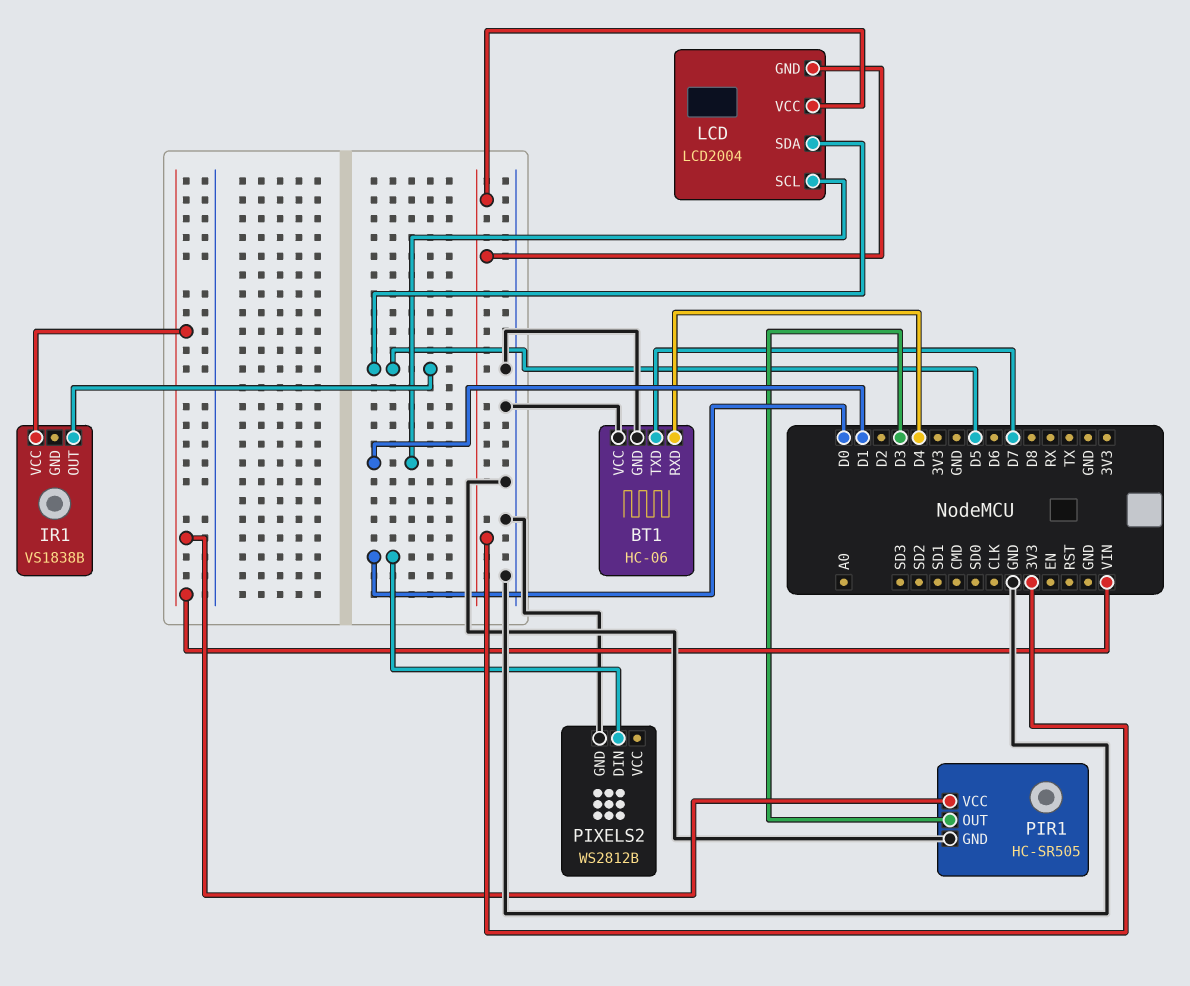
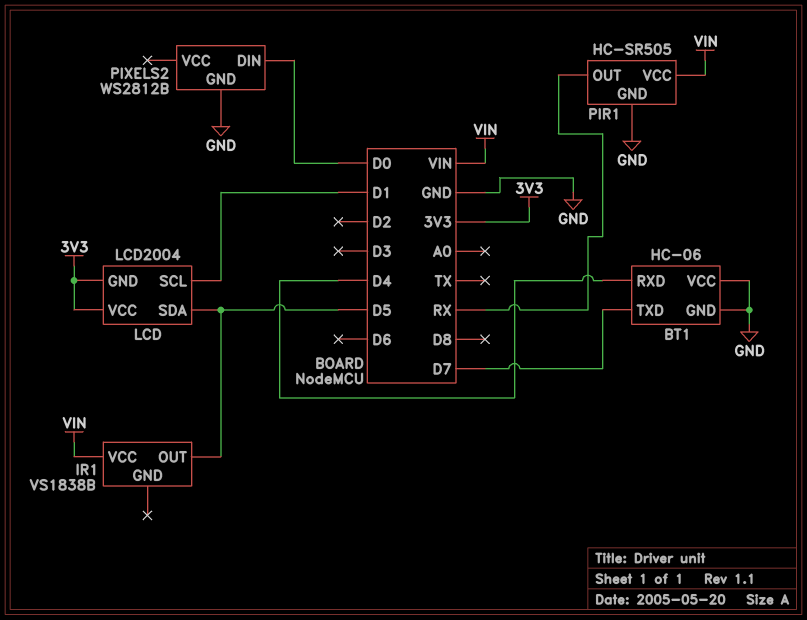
PIR1 pin OUT: D3 -> RX

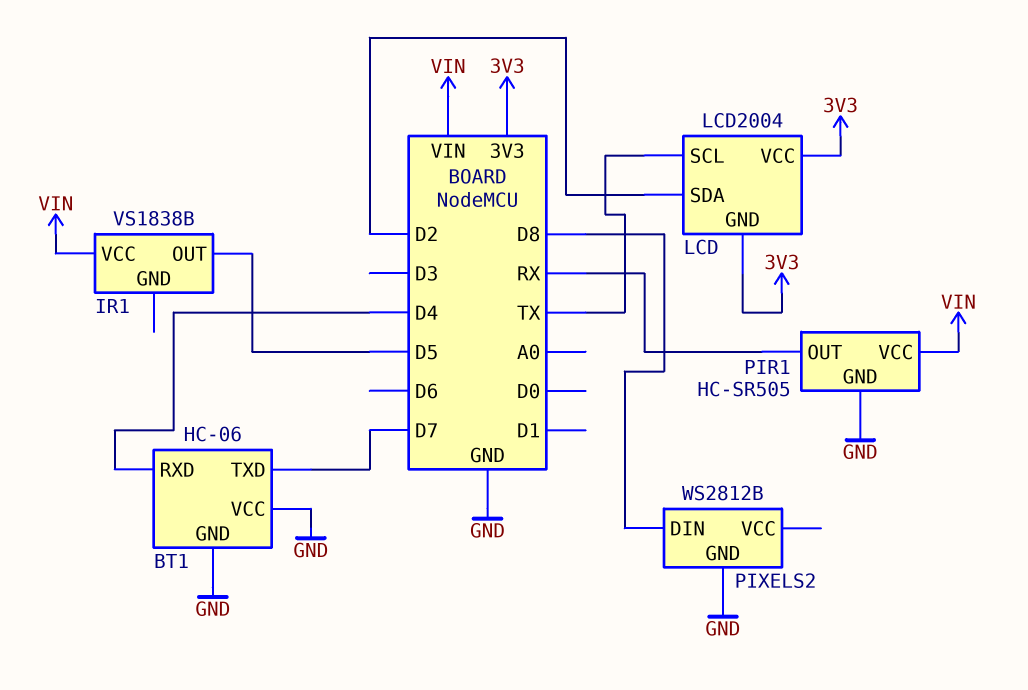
LCD pin SCL: D1 -> TX
LCD pin SDA: D5 -> D2
PIXELS2 pin DIN: D0 -> D8

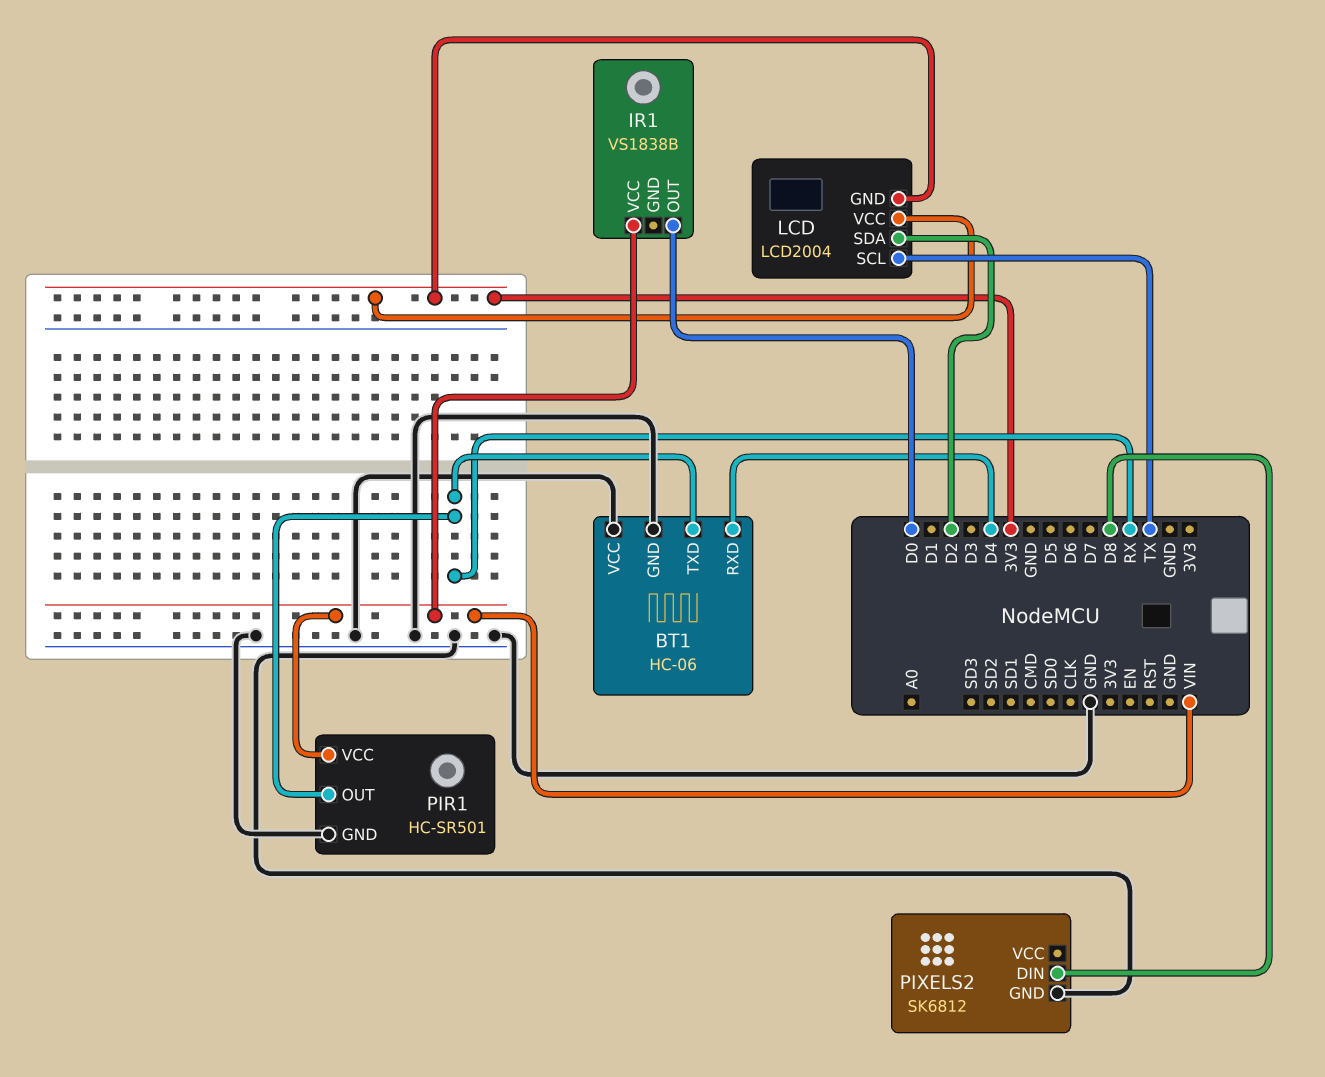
BT1 pin TXD: D7 -> RX
IR1 pin OUT: D5 -> D0
PIR1: HC-SR505 -> HC-SR501
PIXELS2: WS2812B -> SK6812

